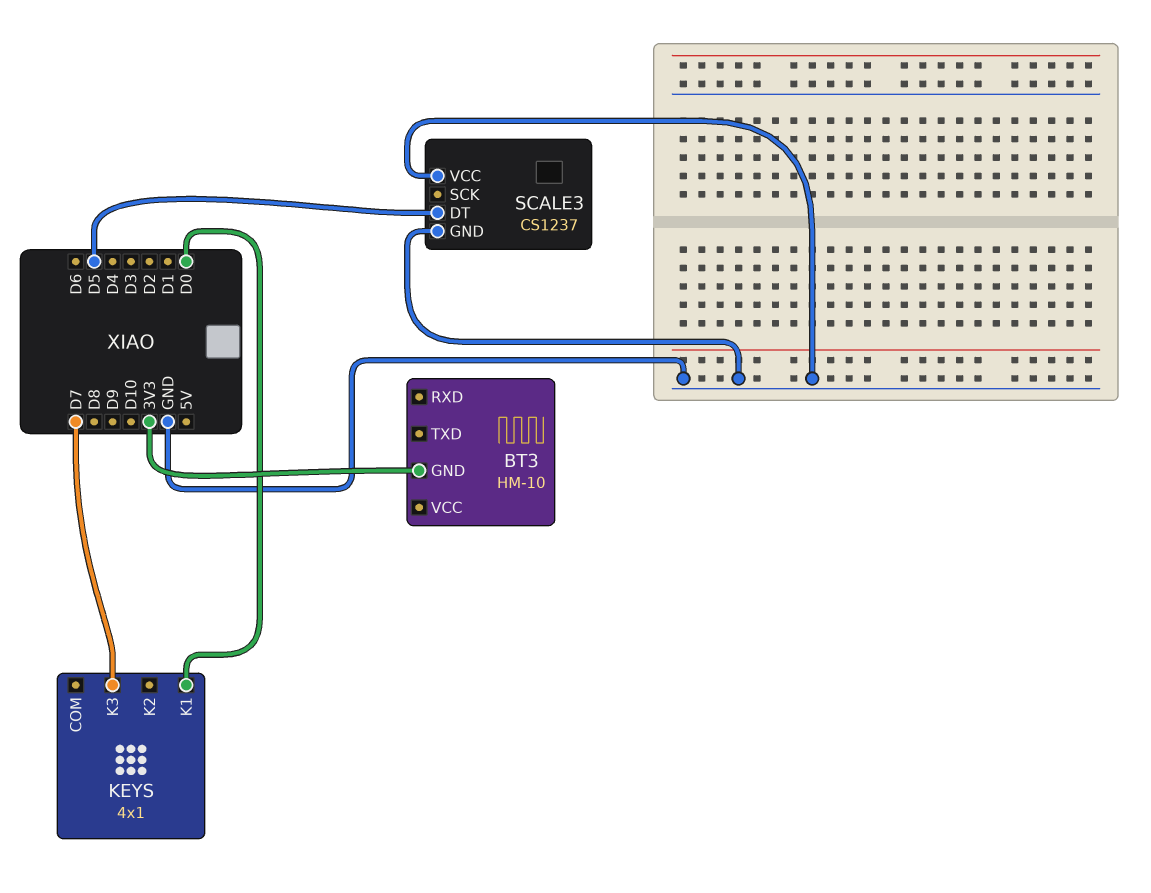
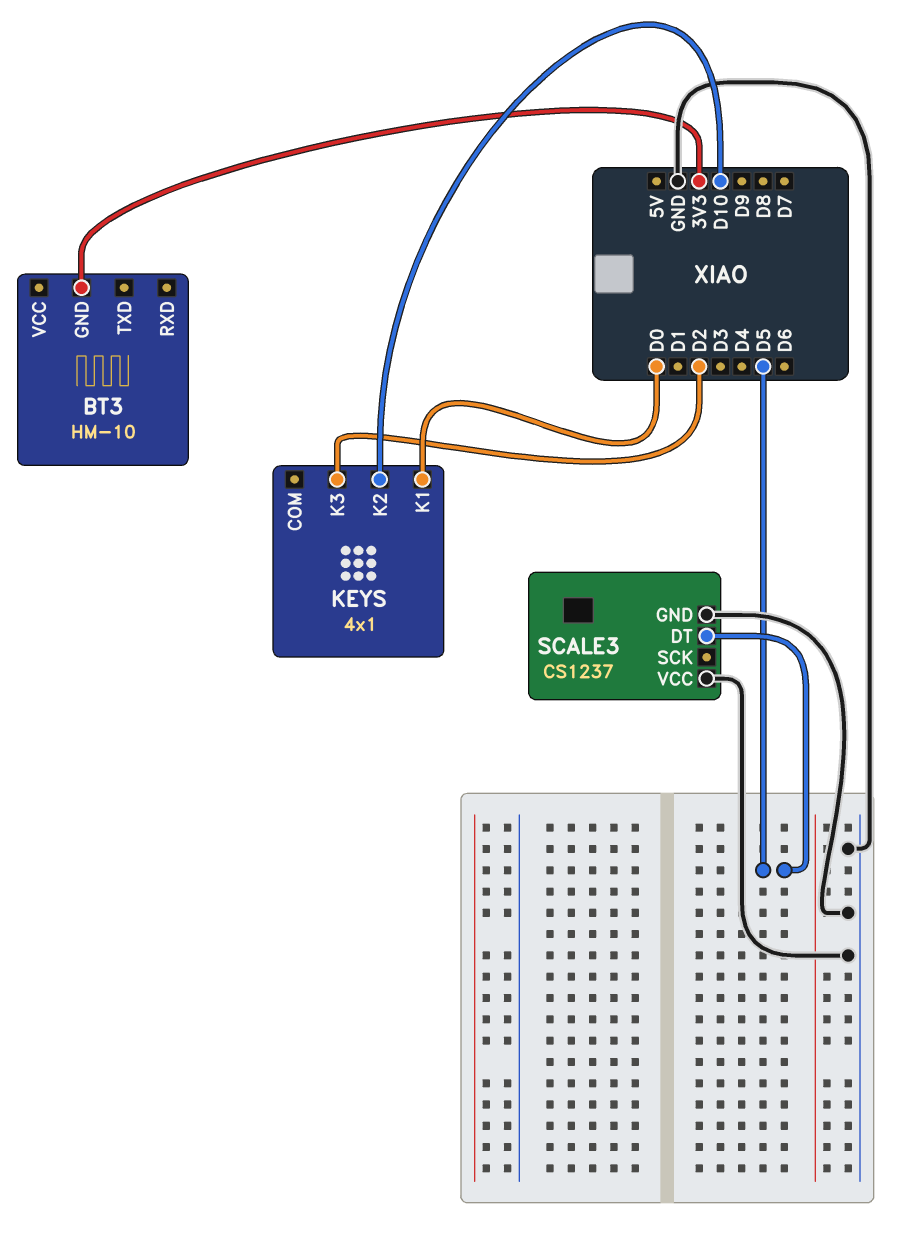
KEYS pin K2: none -> D10
KEYS pin K3: D7 -> D2

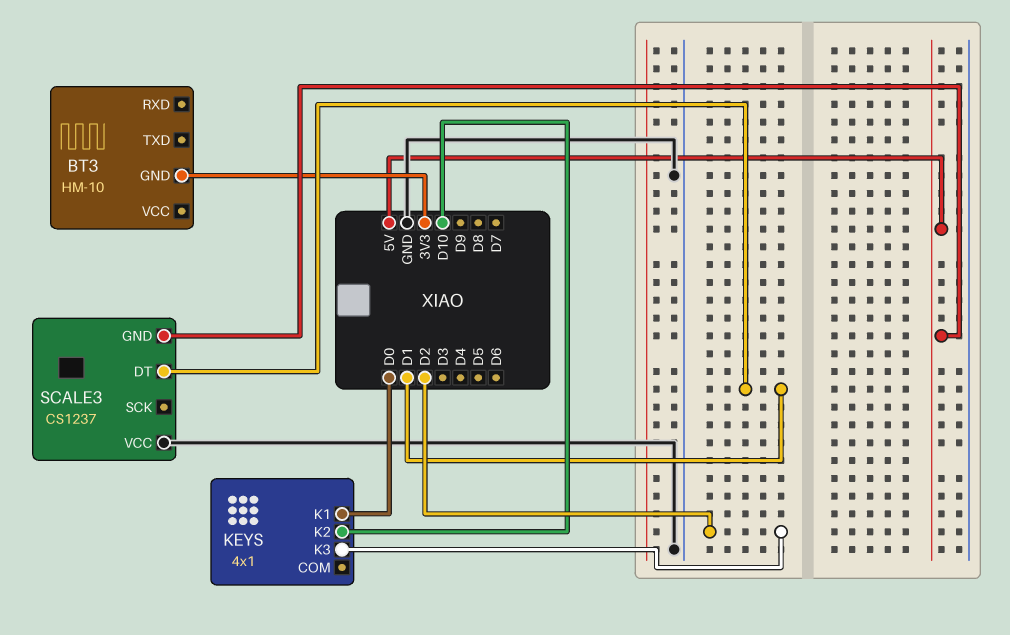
SCALE3 pin DT: D5 -> D1
SCALE3 pin GND: GND -> 5V

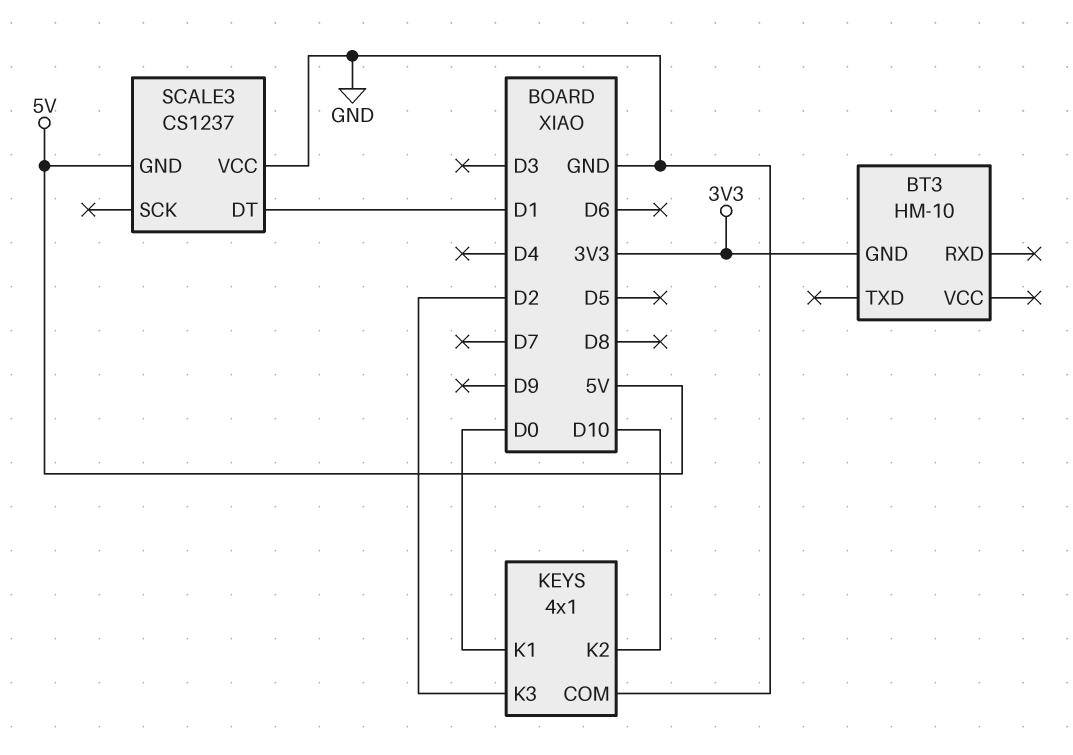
KEYS pin COM: none -> GND

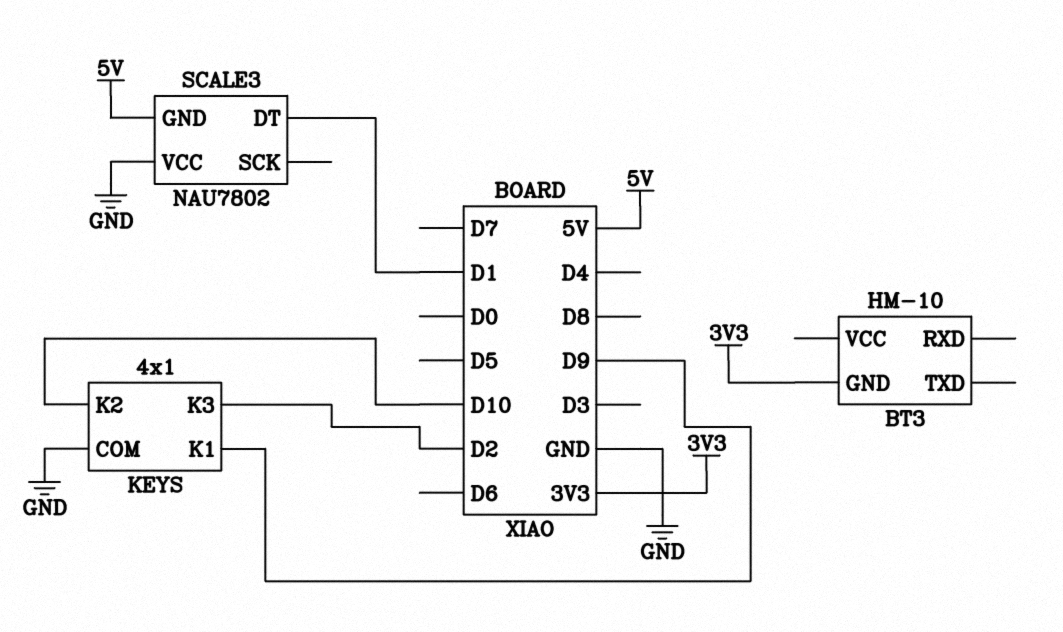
KEYS pin K1: D0 -> D9
SCALE3: CS1237 -> NAU7802

